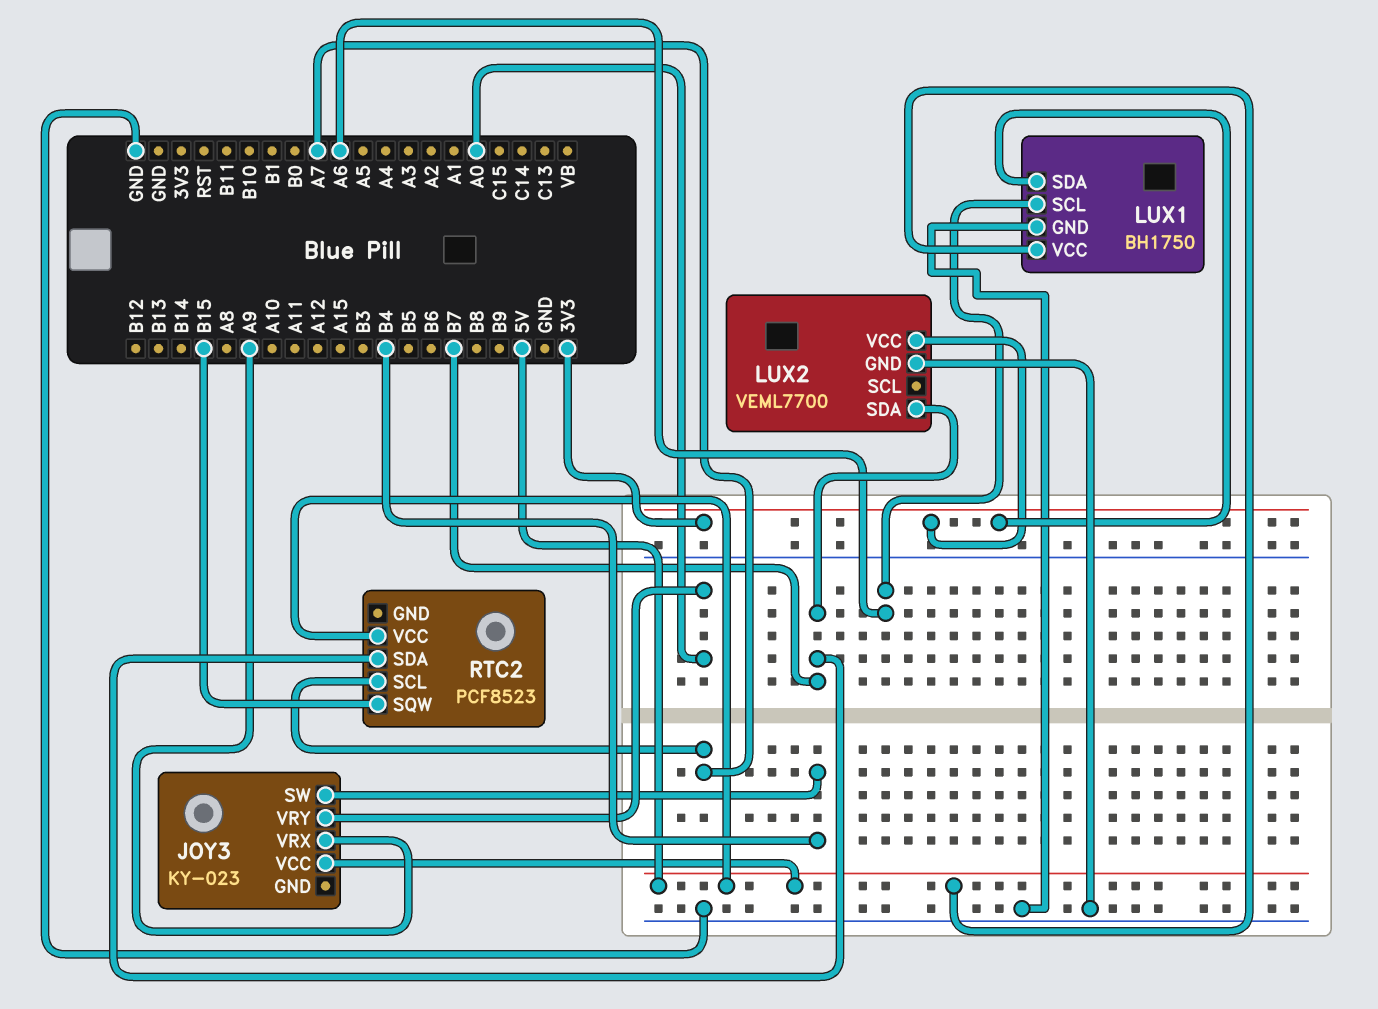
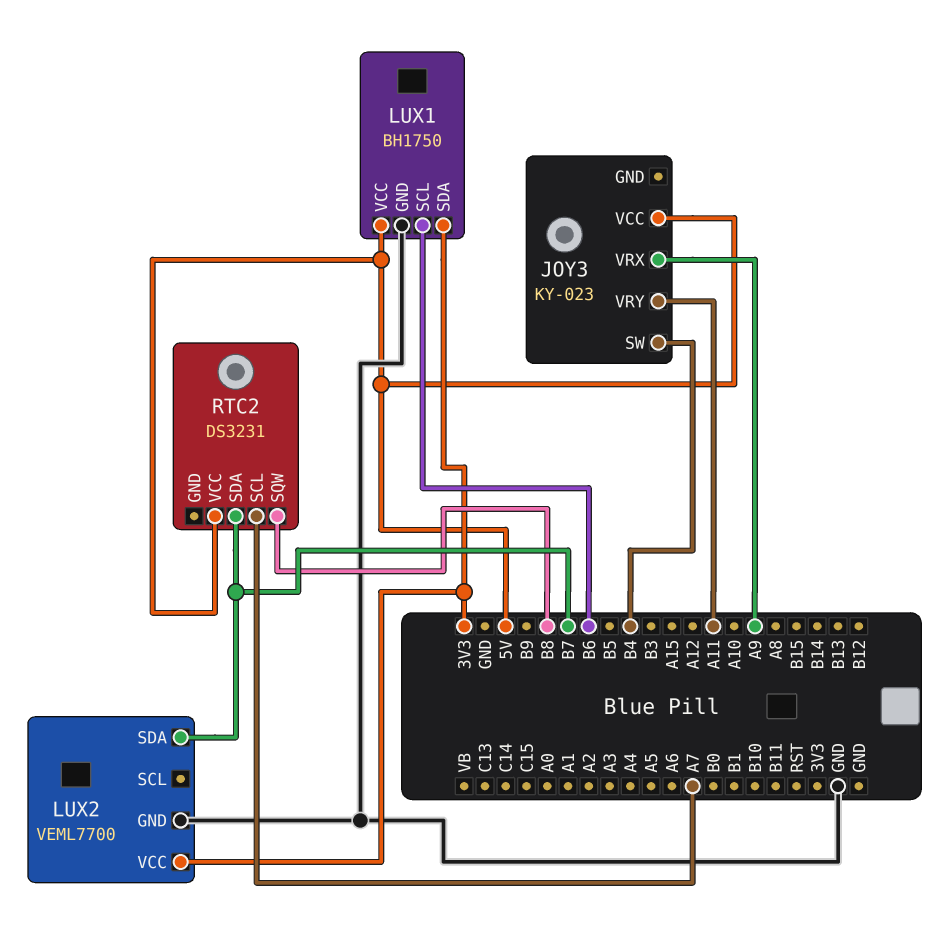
JOY3 pin VRY: A0 -> A11
LUX1 pin SCL: A6 -> B6
RTC2: PCF8523 -> DS3231
RTC2 pin SQW: B15 -> B8

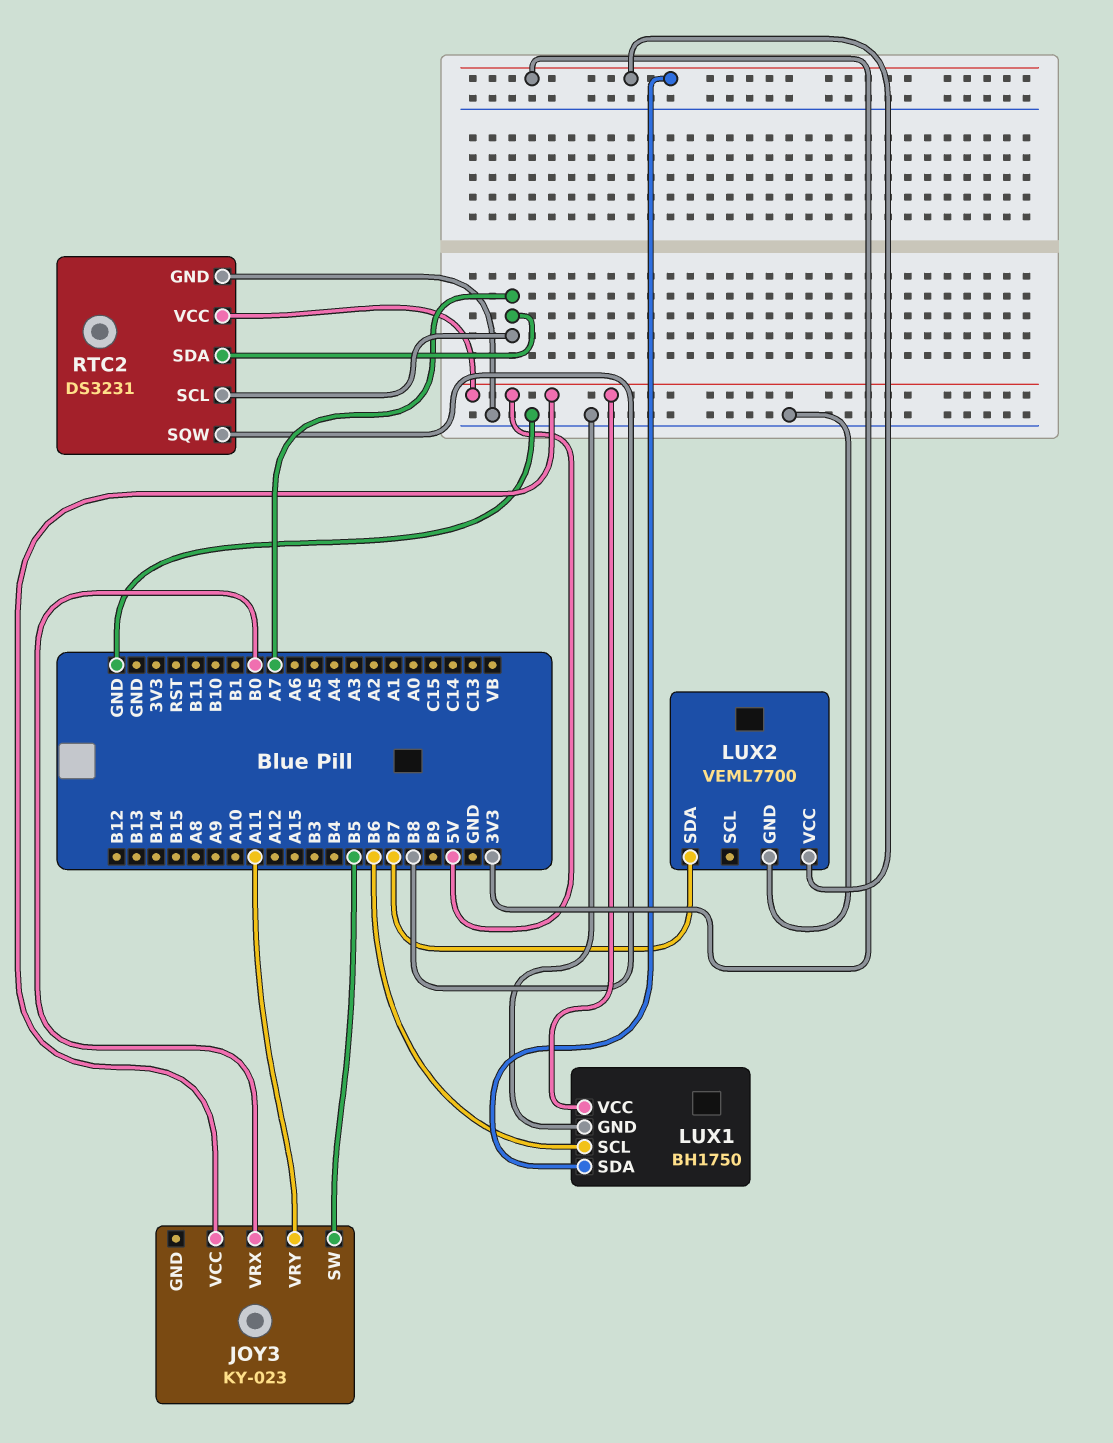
JOY3 pin SW: B4 -> B5
JOY3 pin VRX: A9 -> B0
RTC2 pin GND: none -> GND
RTC2 pin SDA: B7 -> A7

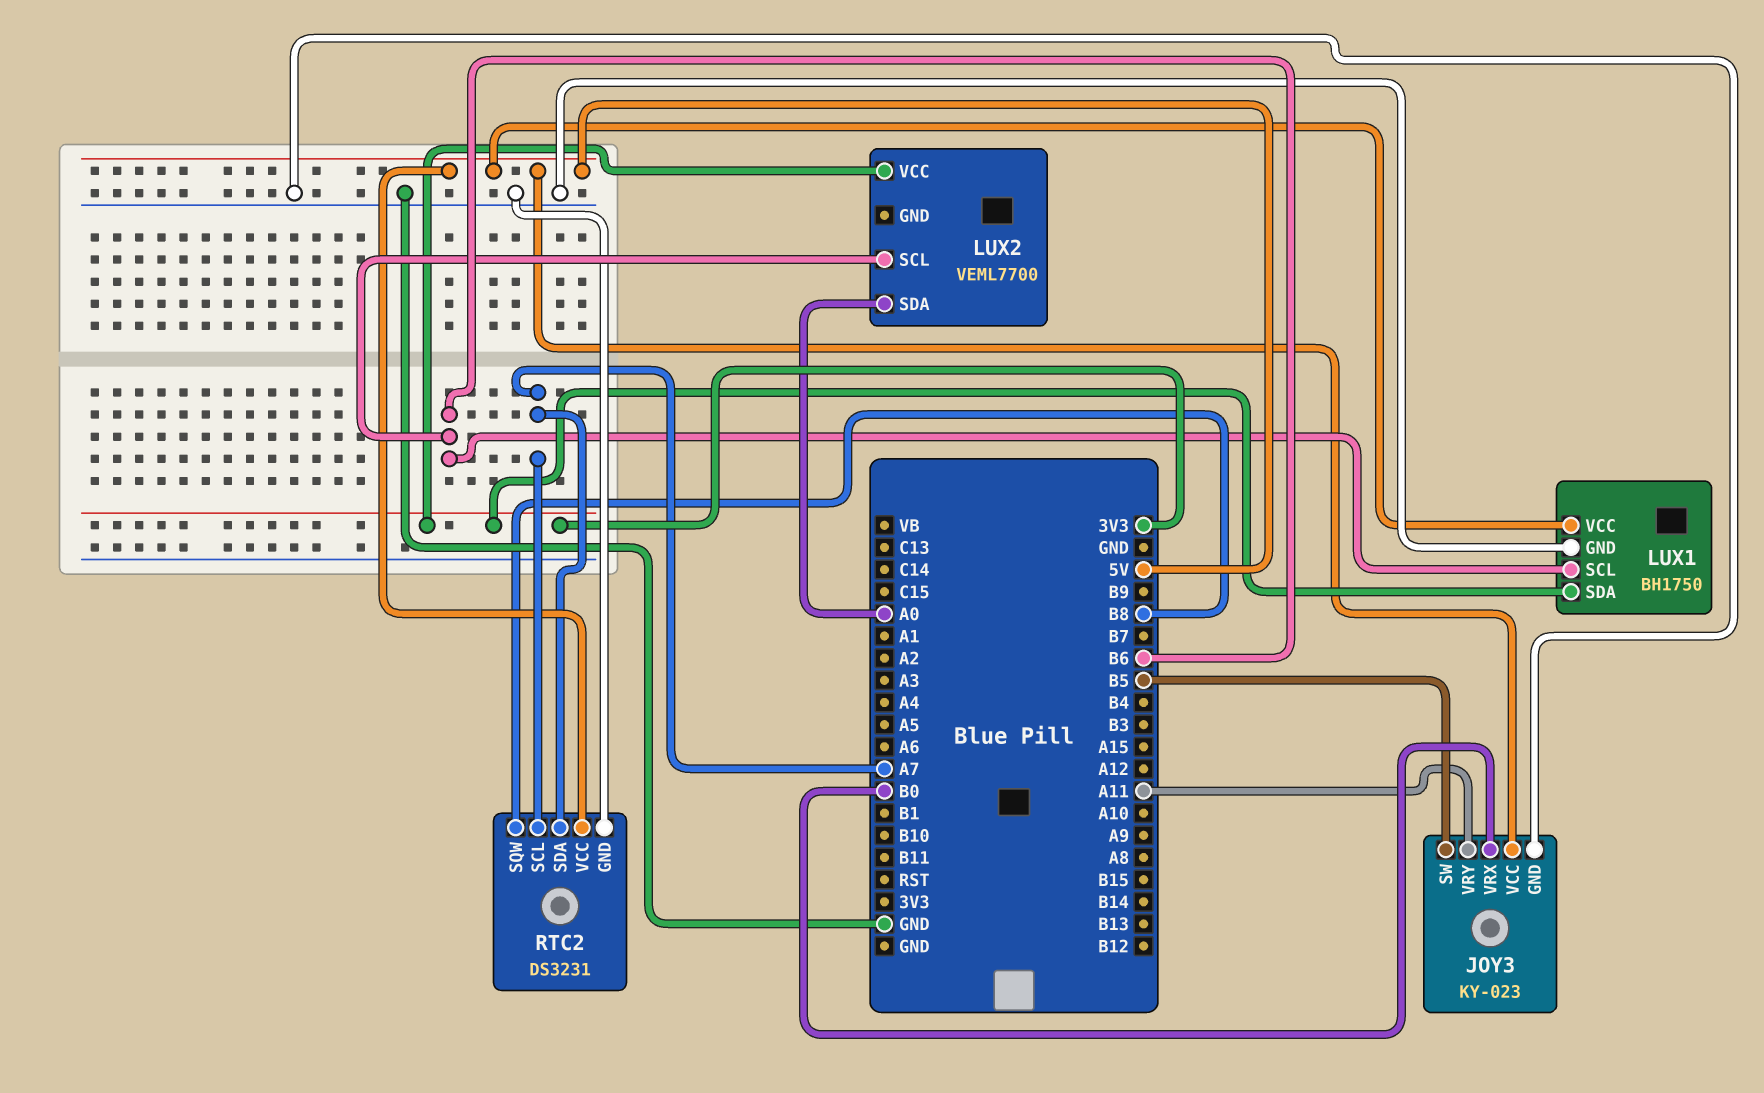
JOY3 pin GND: none -> GND
LUX2 pin GND: GND -> none
LUX2 pin SCL: none -> B6
LUX2 pin SDA: B7 -> A0

